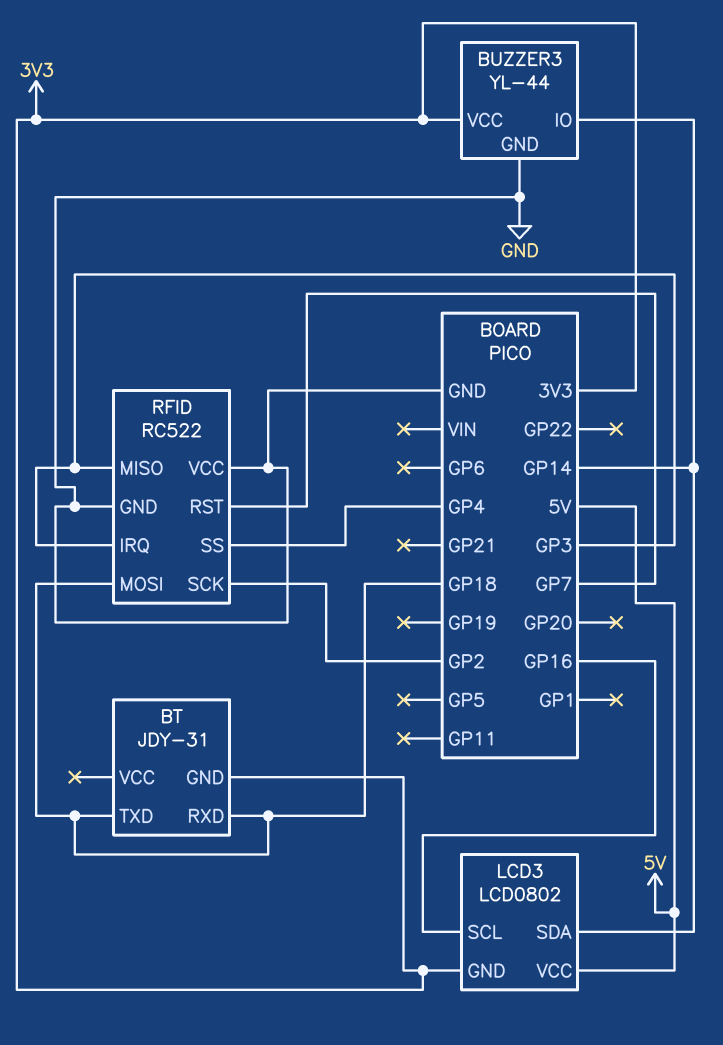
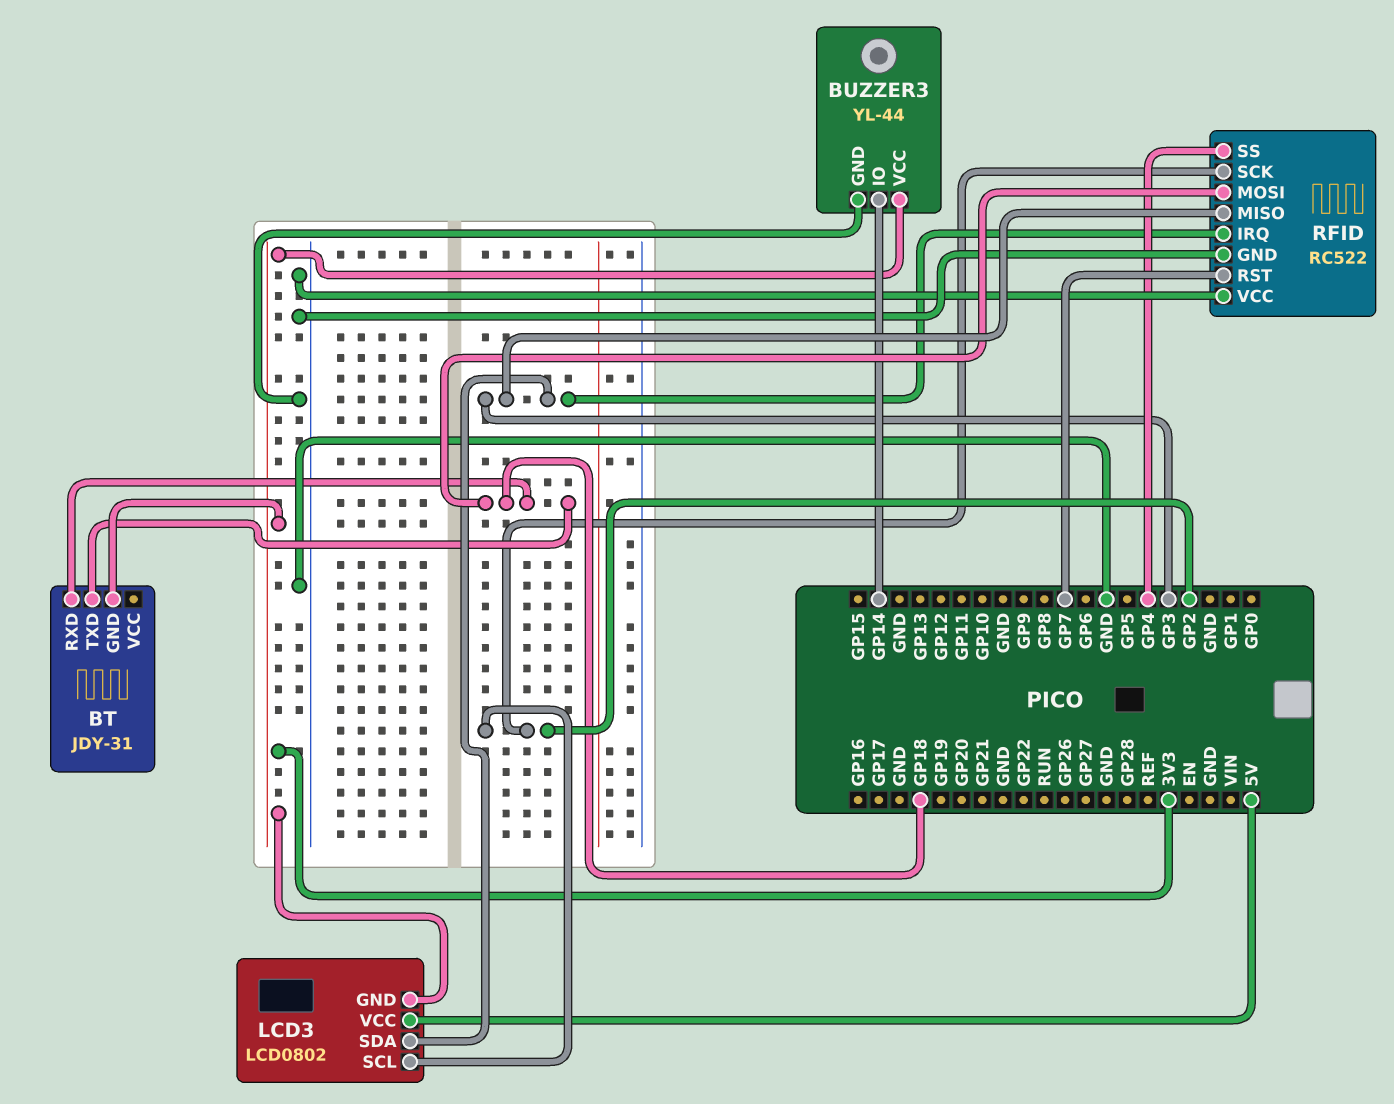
LCD3 pin SCL: GP16 -> GP2
LCD3 pin SDA: GP14 -> GP3

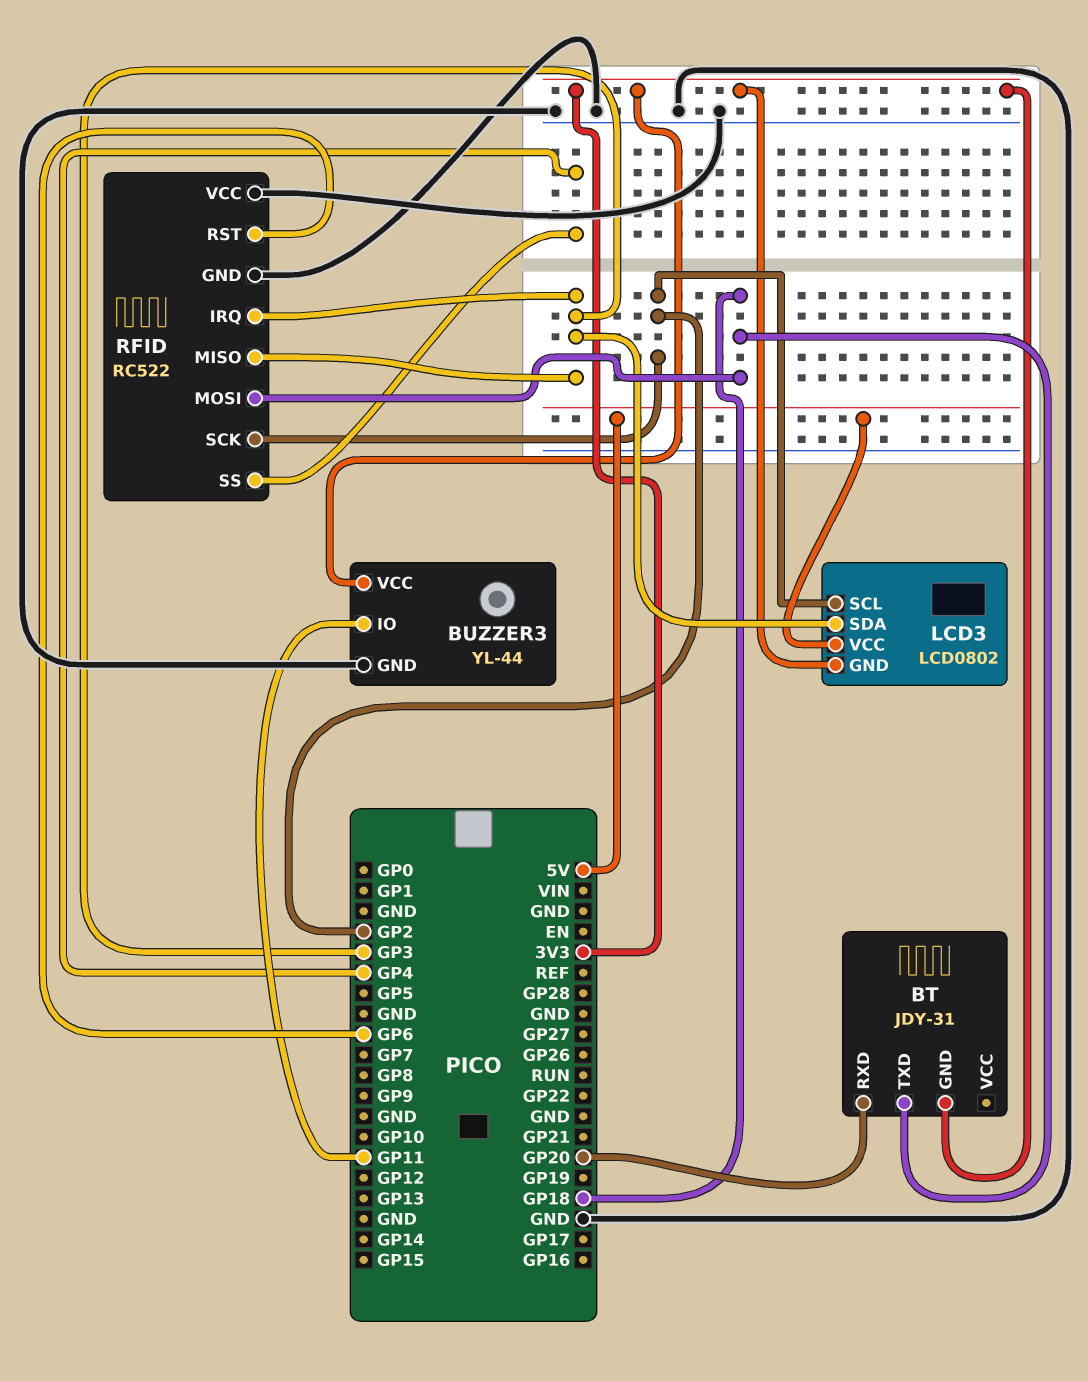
BT pin RXD: GP18 -> GP20
BUZZER3 pin IO: GP14 -> GP11
RFID pin RST: GP7 -> GP6

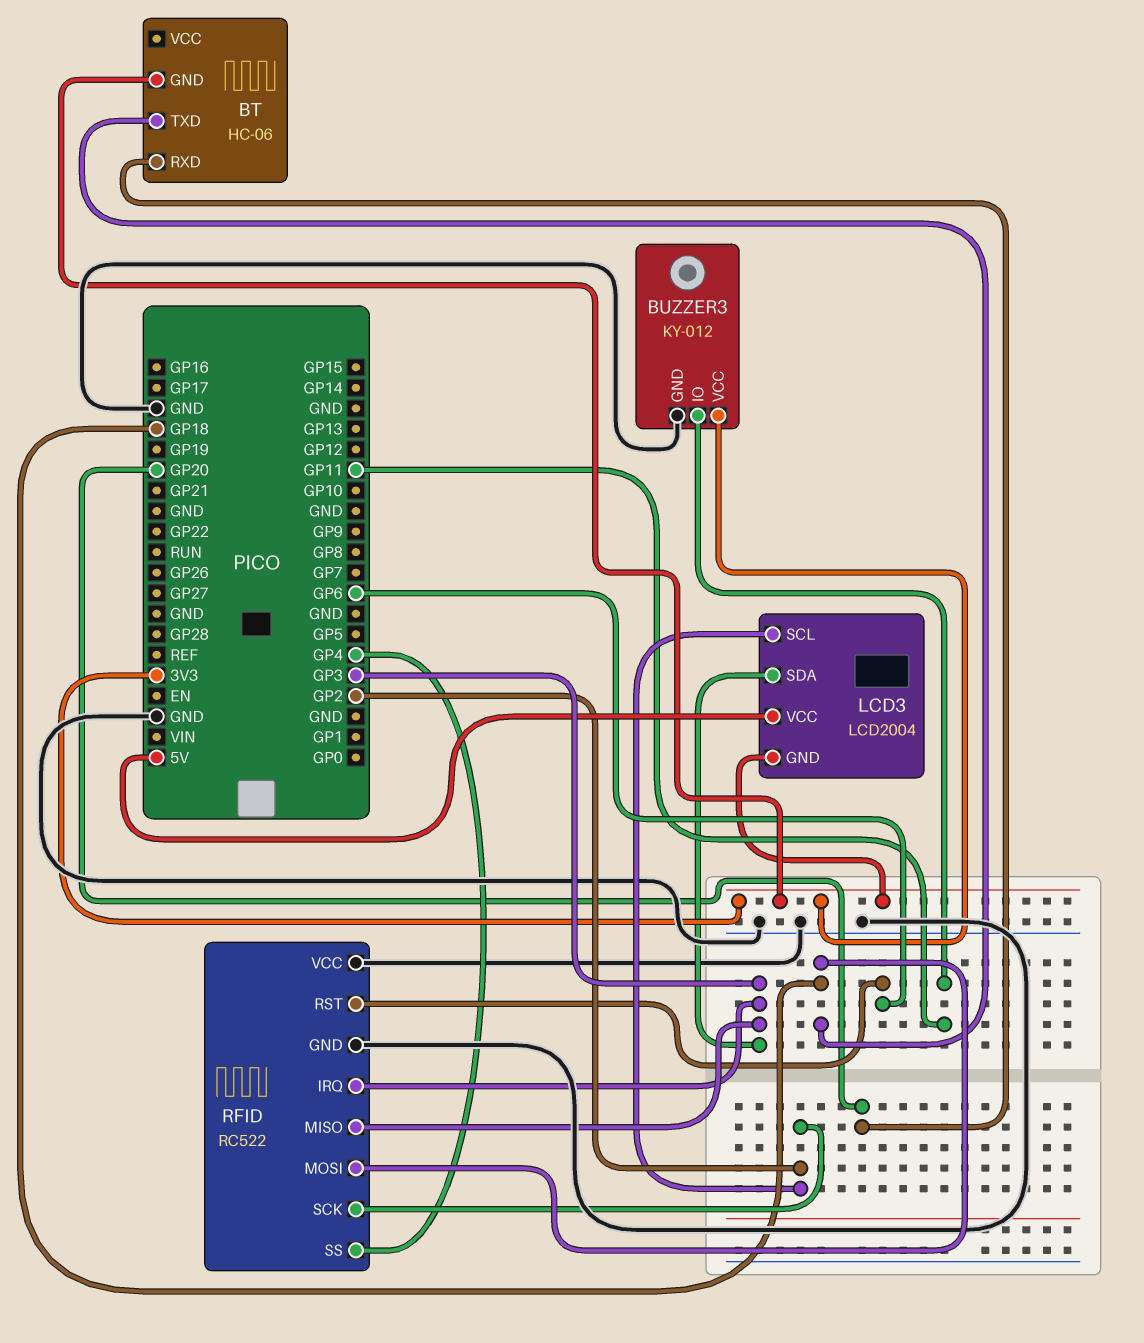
BT: JDY-31 -> HC-06
BUZZER3: YL-44 -> KY-012
LCD3: LCD0802 -> LCD2004

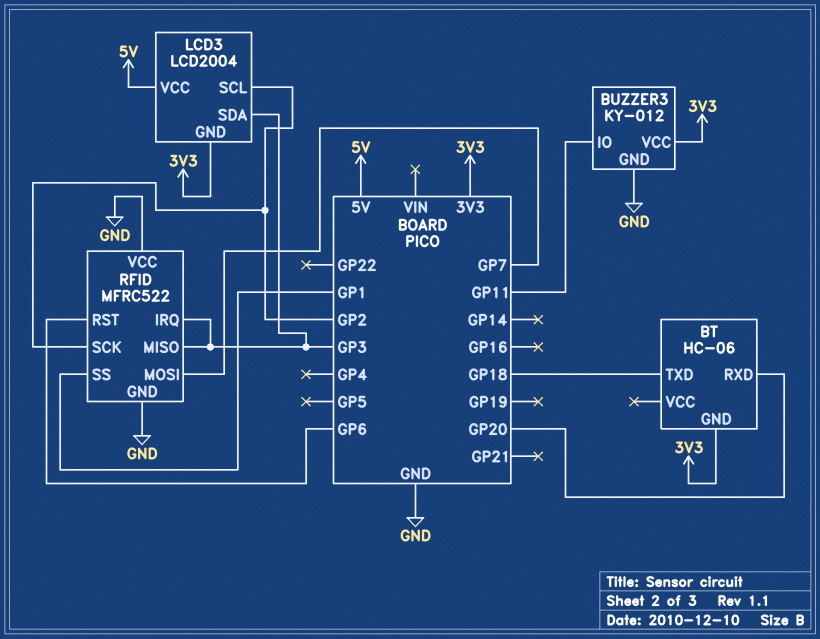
RFID: RC522 -> MFRC522
RFID pin MOSI: GP18 -> GP7
RFID pin SS: GP4 -> GP1

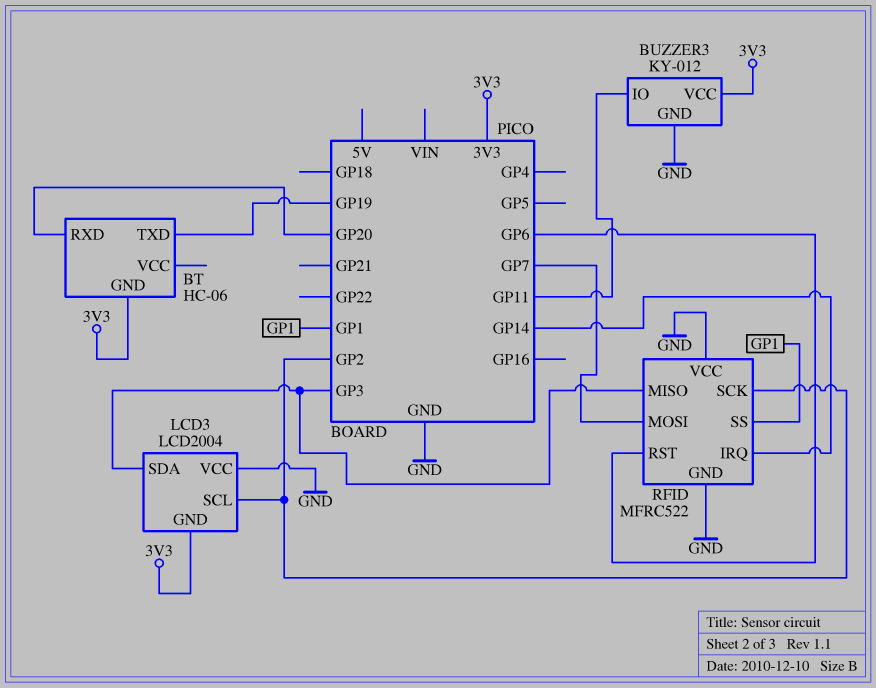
BT pin TXD: GP18 -> GP19
LCD3 pin VCC: 5V -> GND
RFID pin IRQ: GP3 -> GP14

